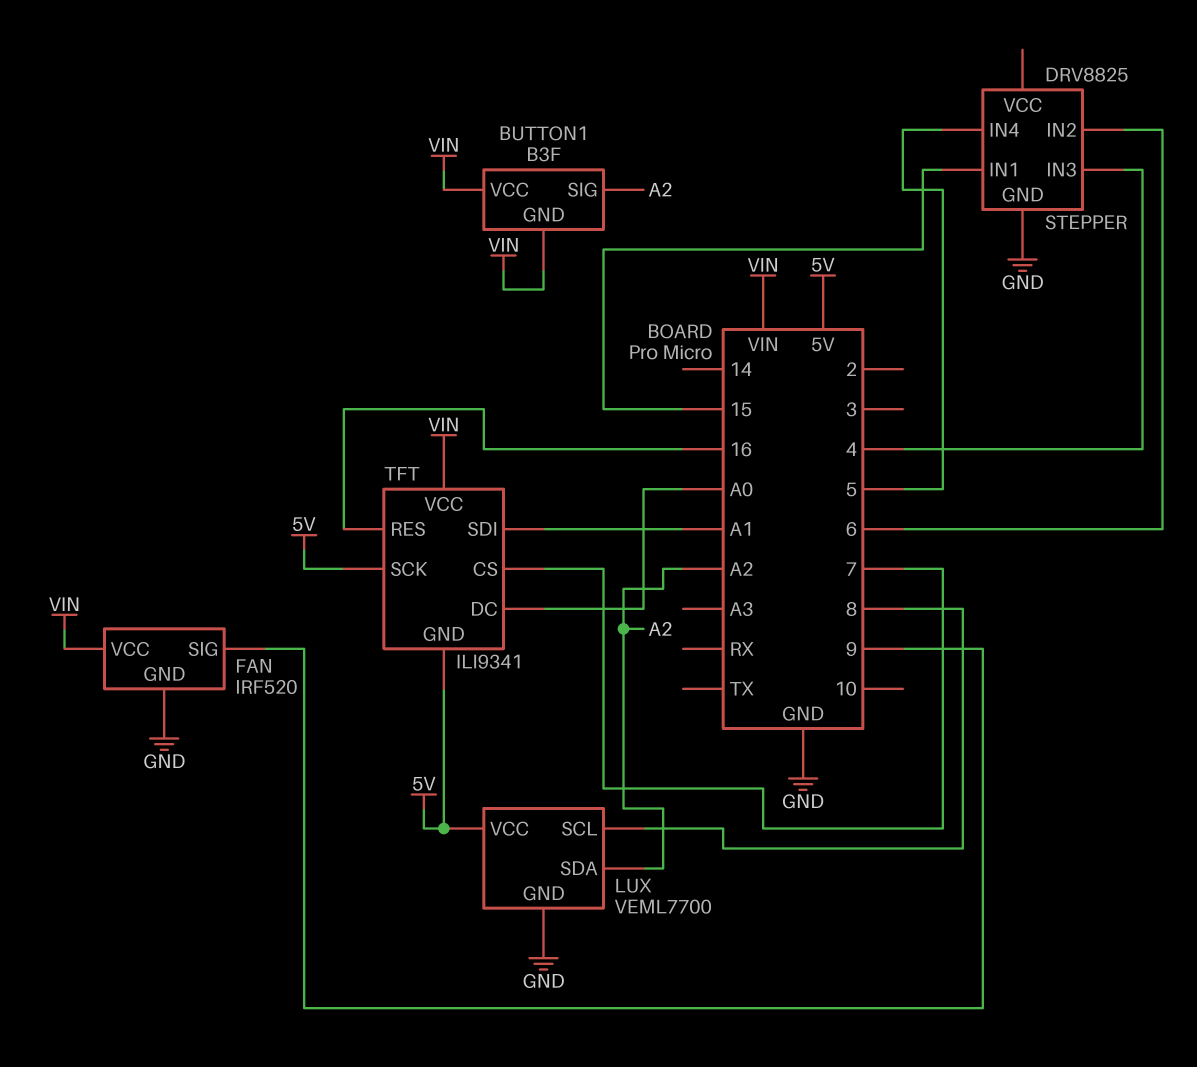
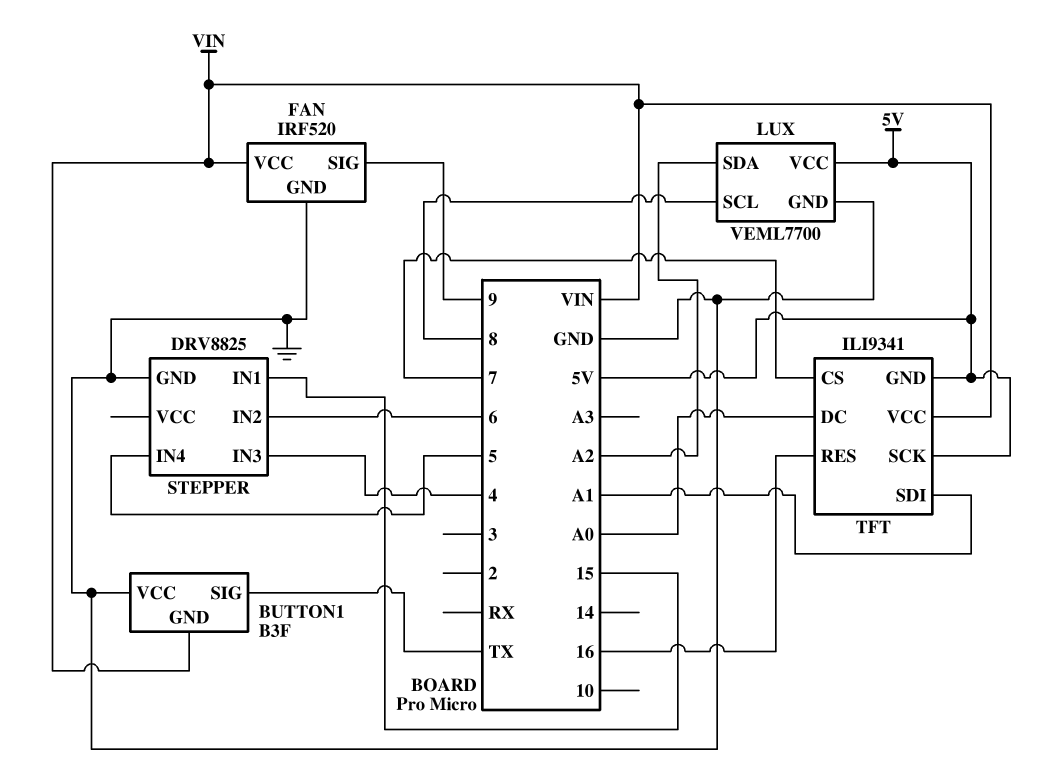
BUTTON1 pin SIG: A2 -> TX
BUTTON1 pin VCC: VIN -> GND

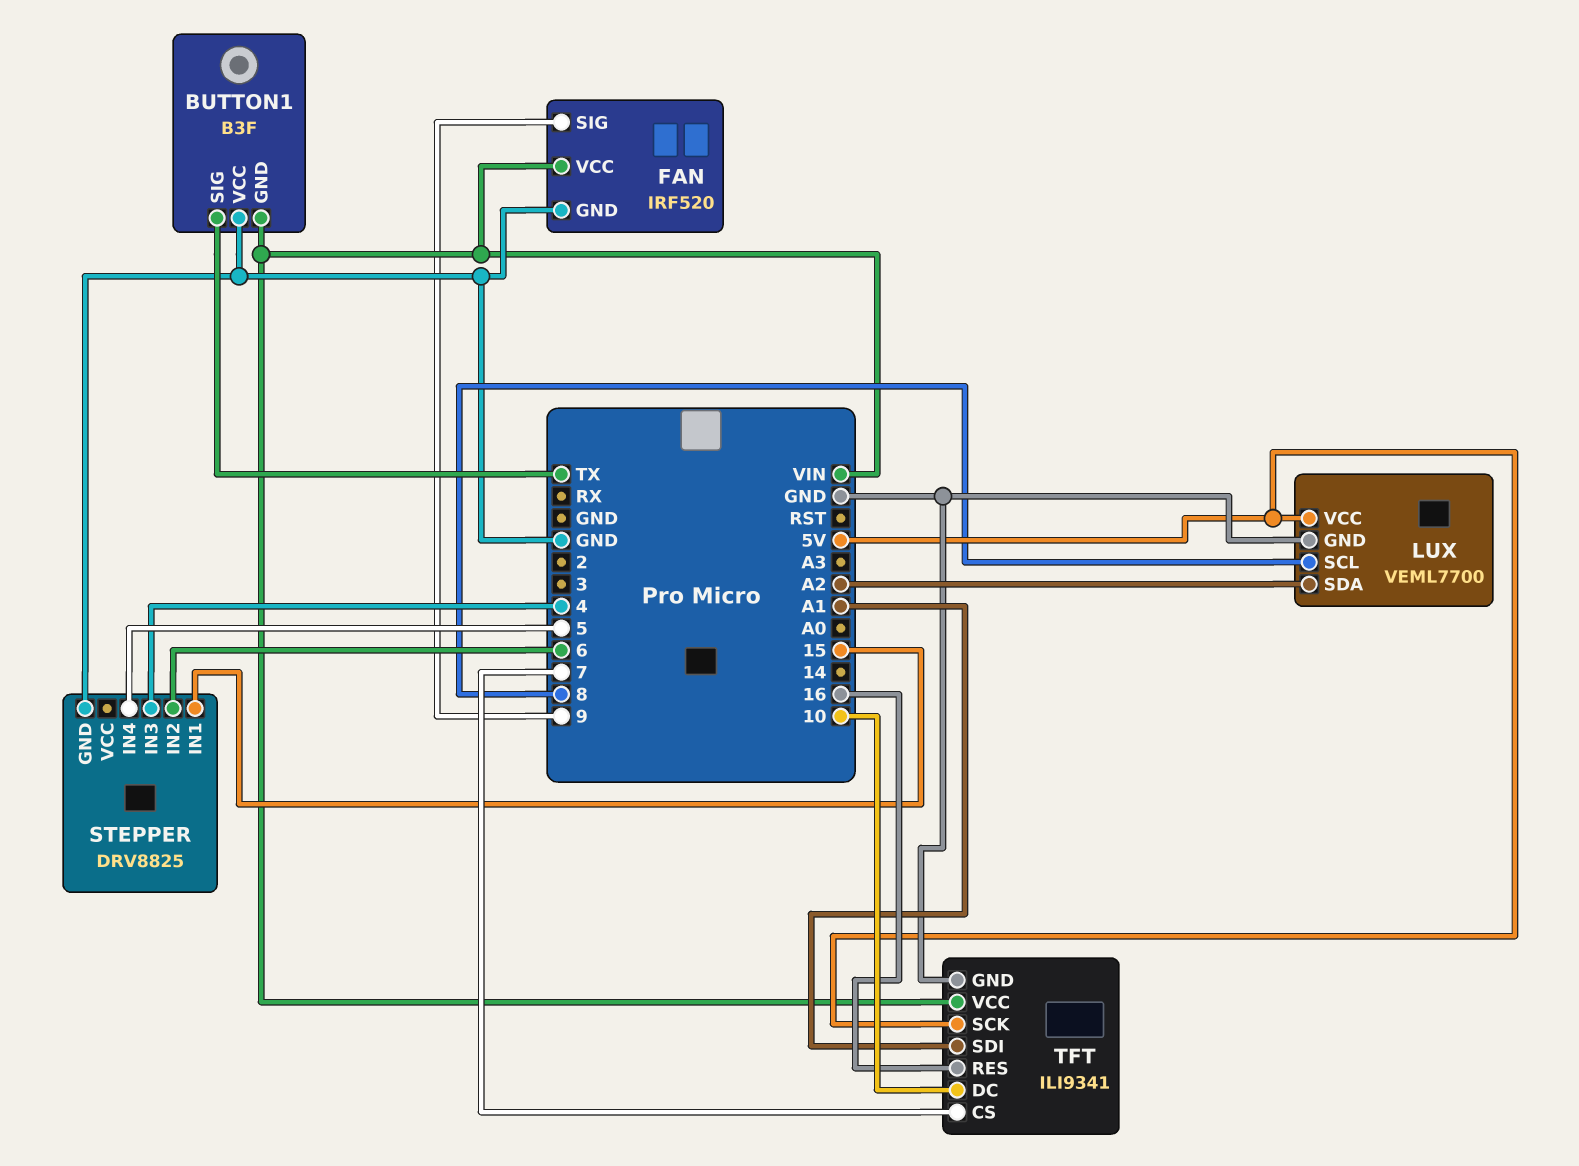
TFT pin DC: A0 -> 10
TFT pin GND: 5V -> GND

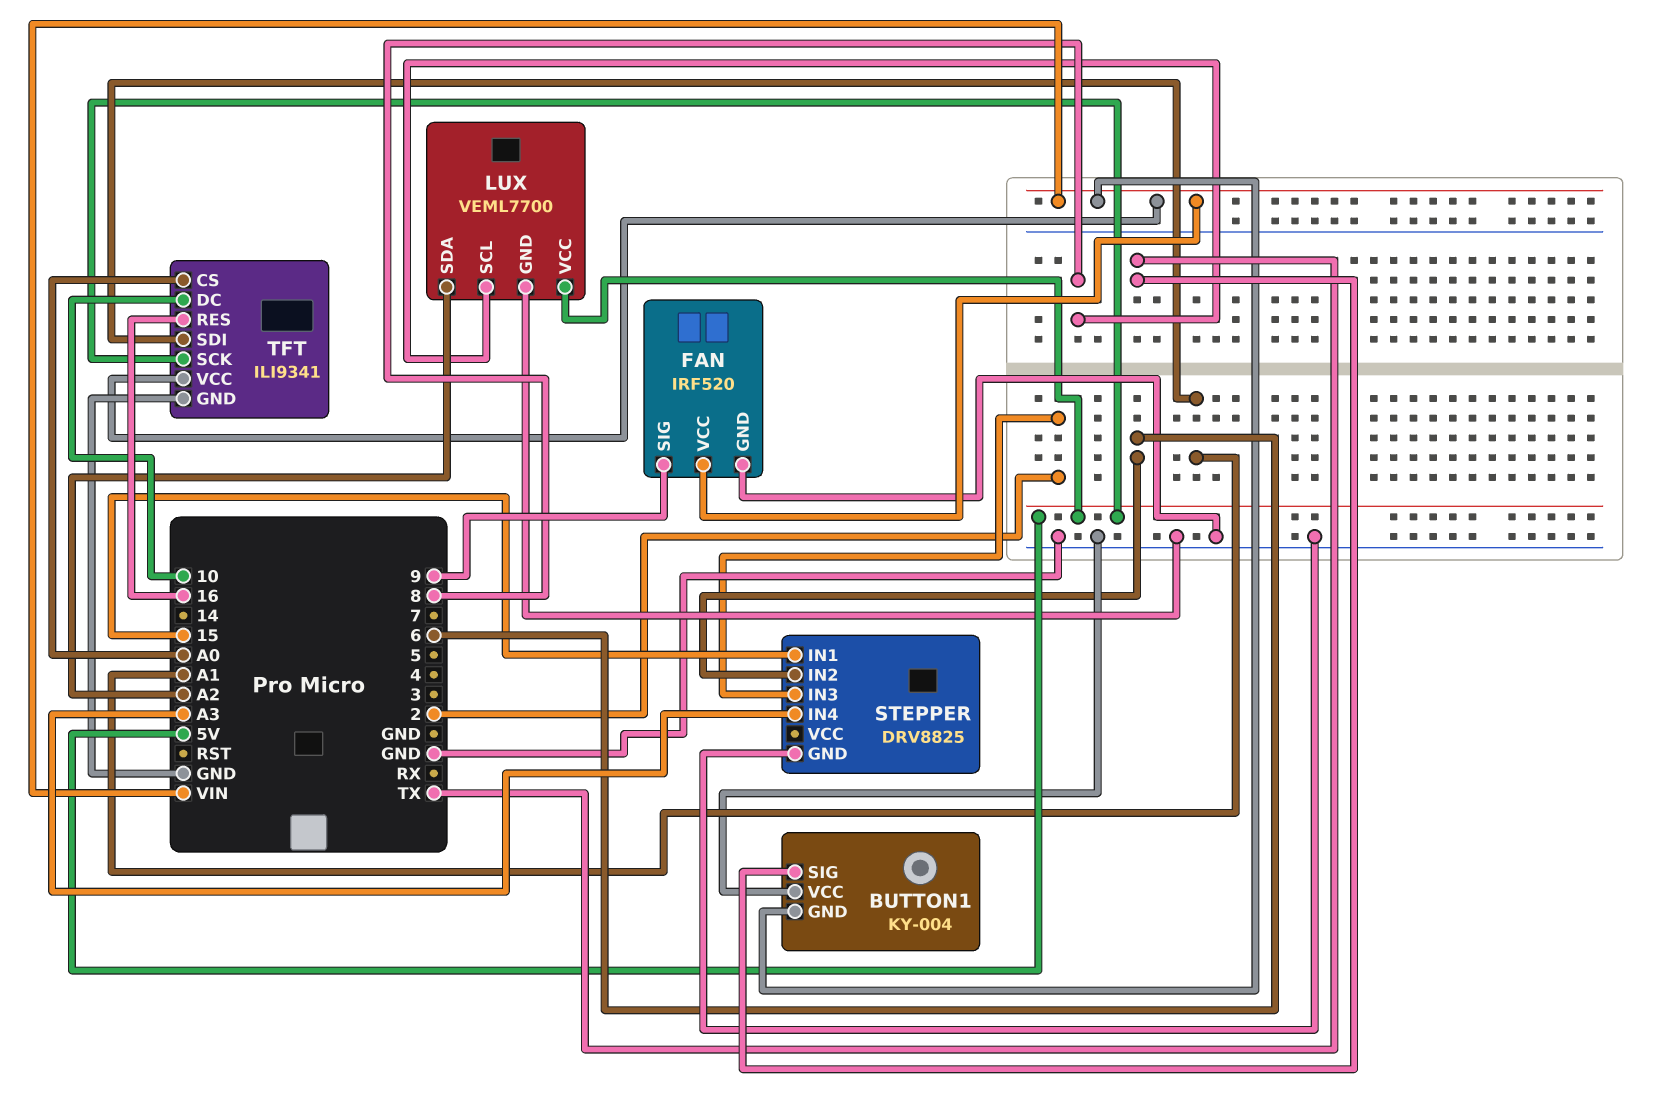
BUTTON1: B3F -> KY-004
STEPPER pin IN3: 4 -> 2
STEPPER pin IN4: 5 -> A3
TFT pin CS: 7 -> A0

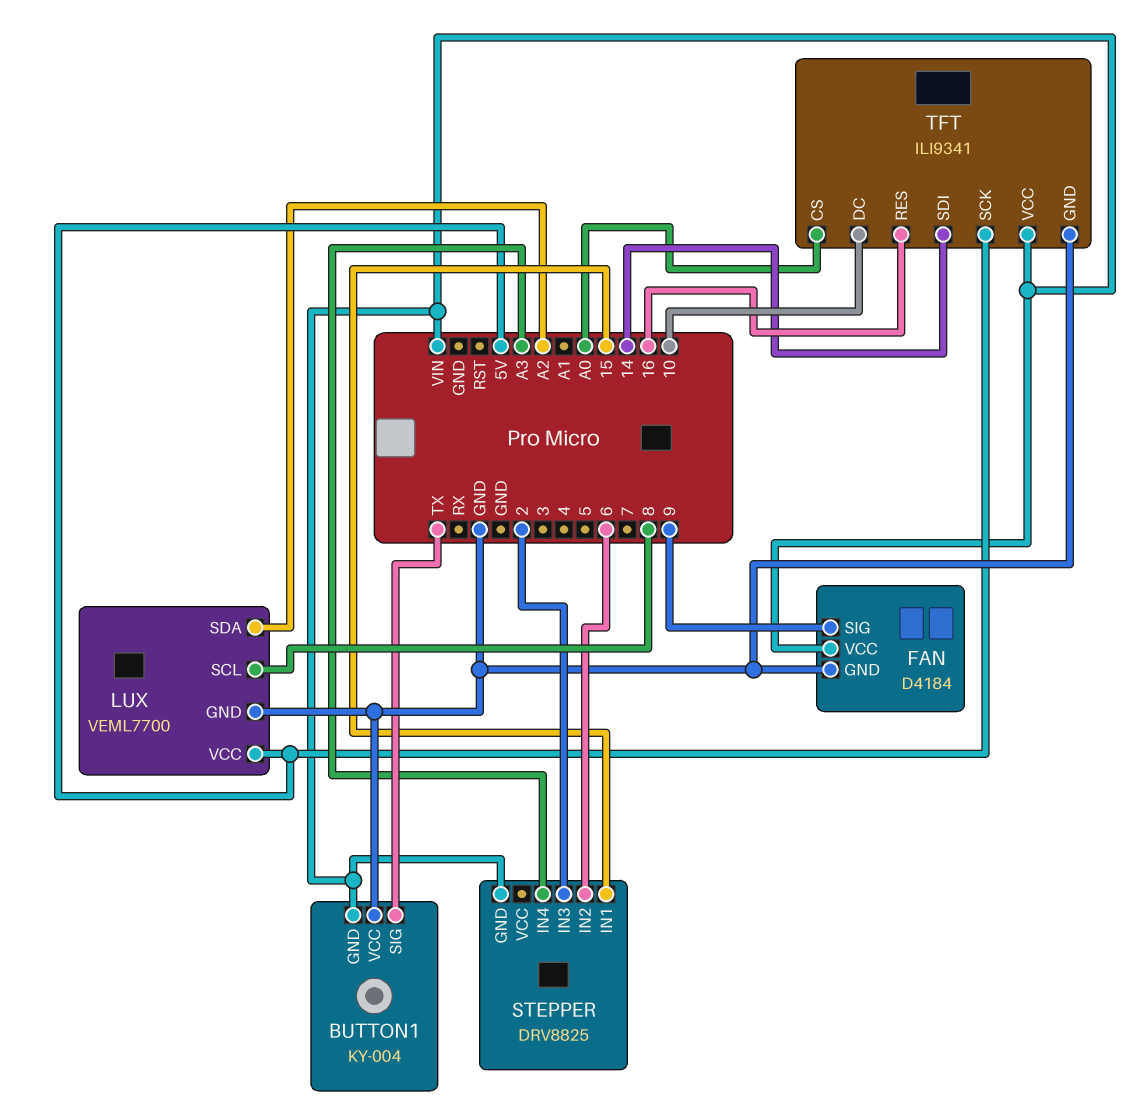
FAN: IRF520 -> D4184
STEPPER pin GND: GND -> VIN
TFT pin SDI: A1 -> 14

